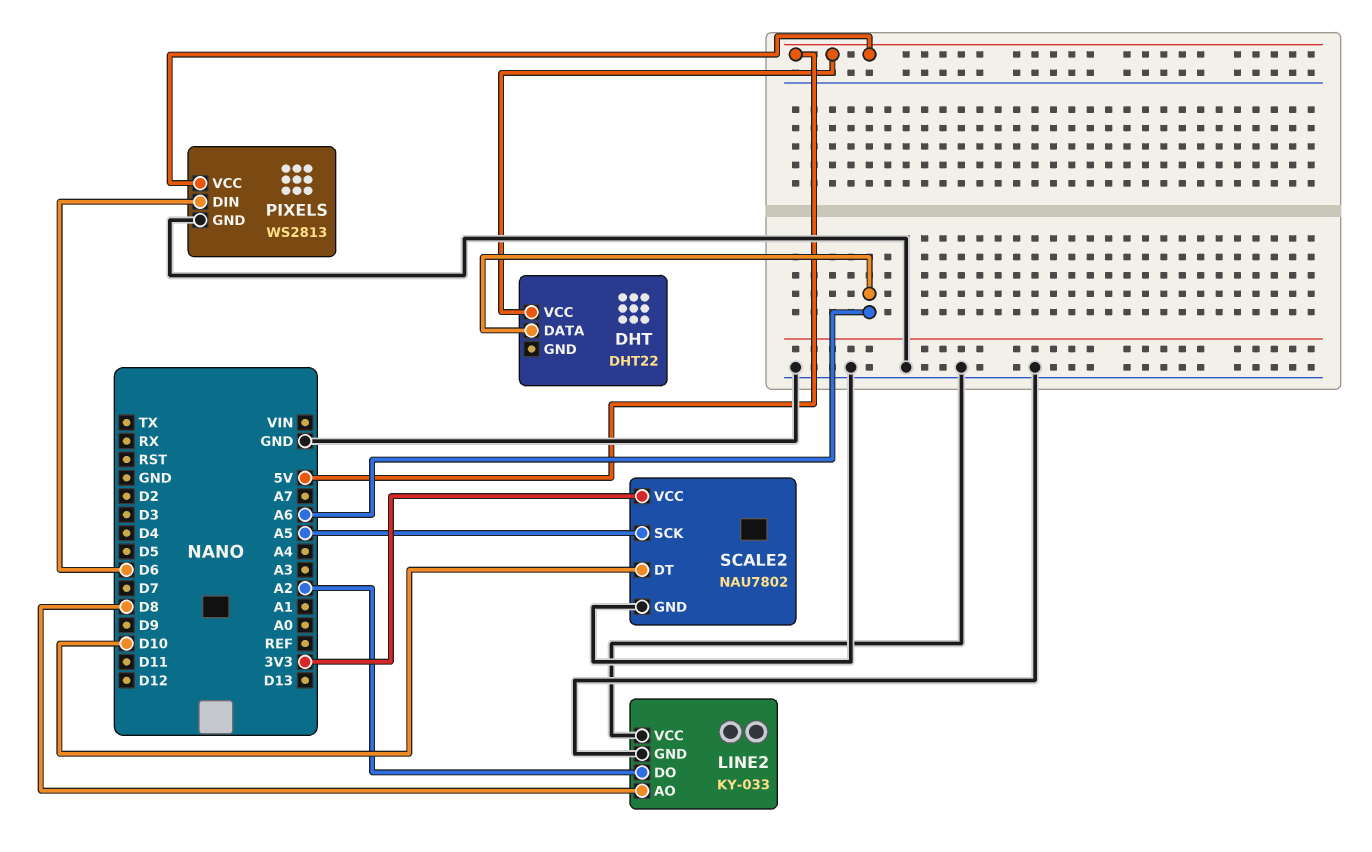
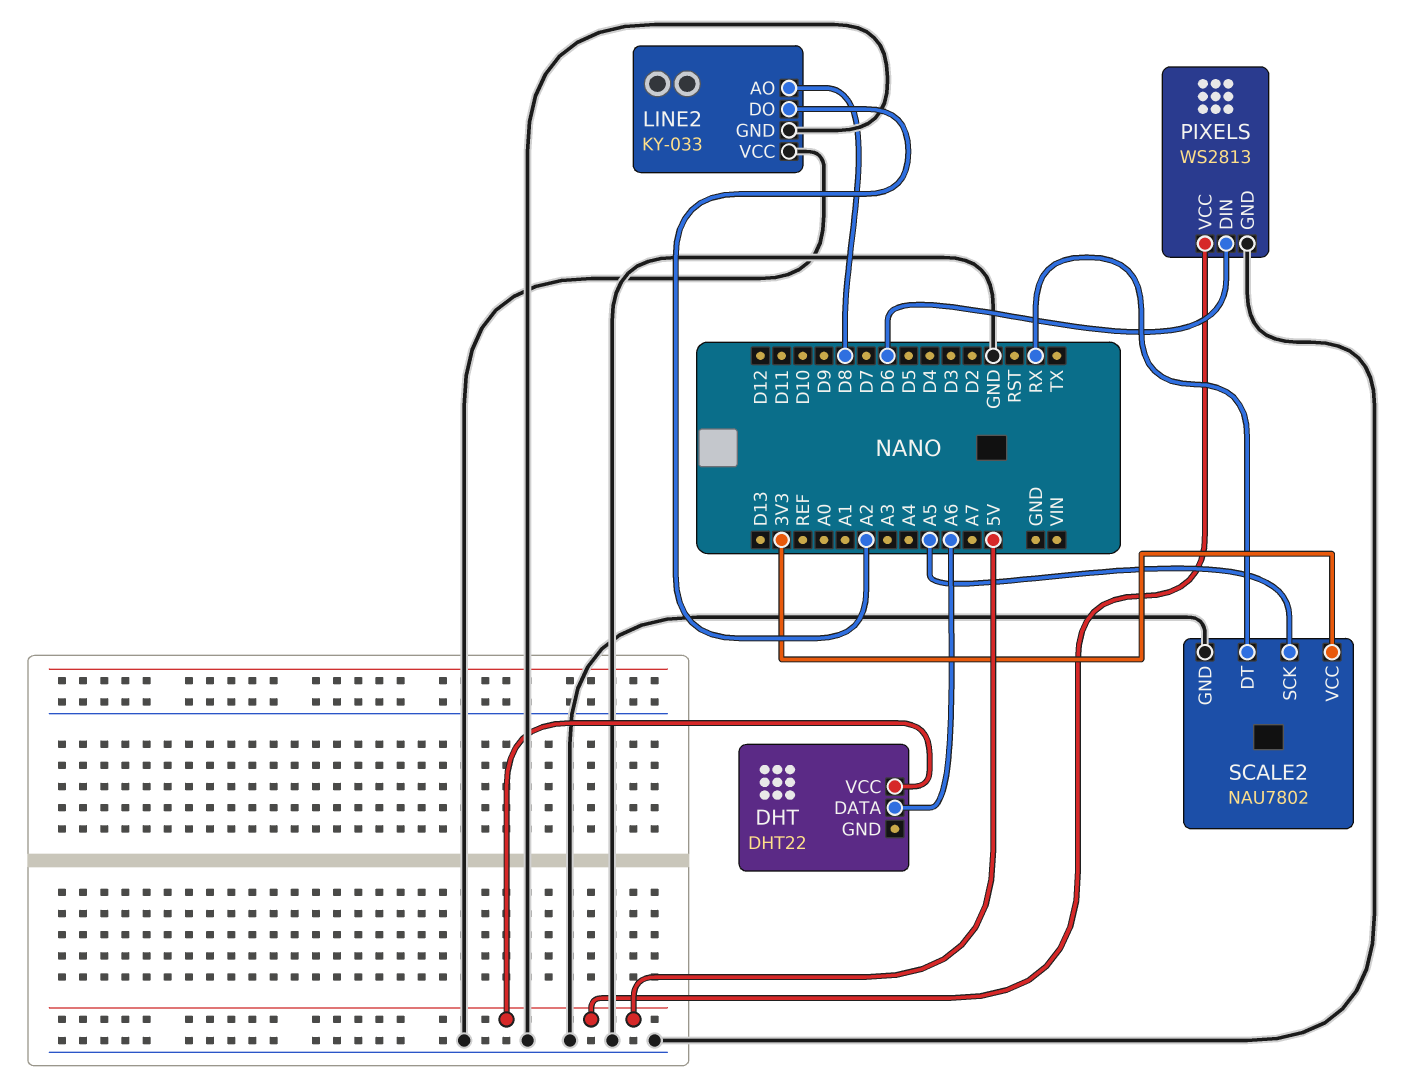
SCALE2 pin DT: D10 -> RX

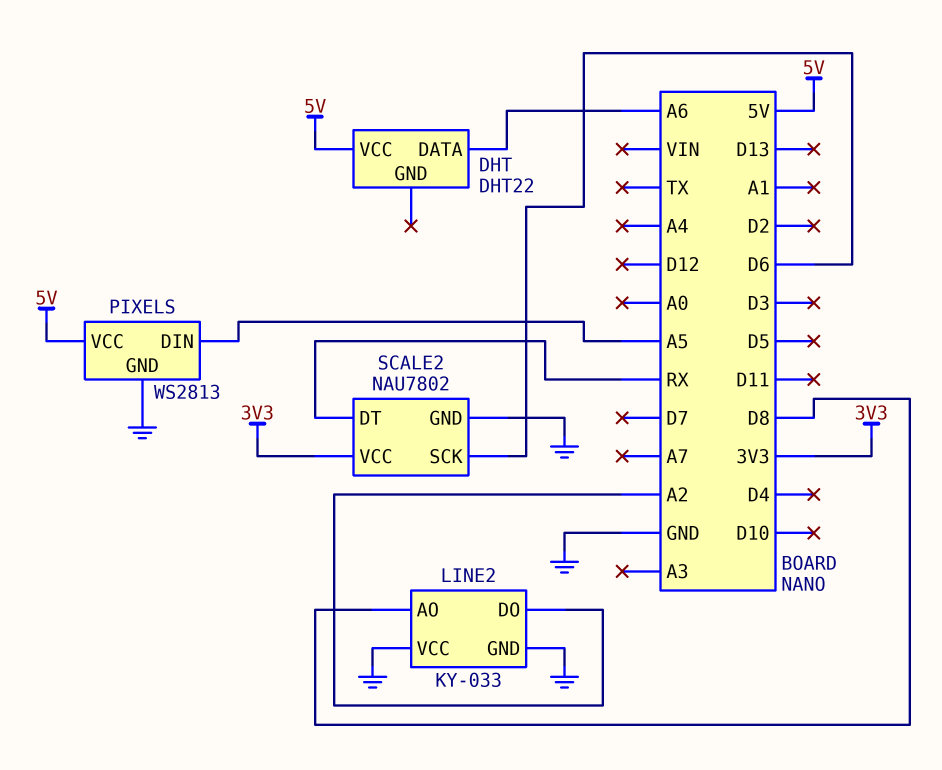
PIXELS pin DIN: D6 -> A5
SCALE2 pin SCK: A5 -> D6

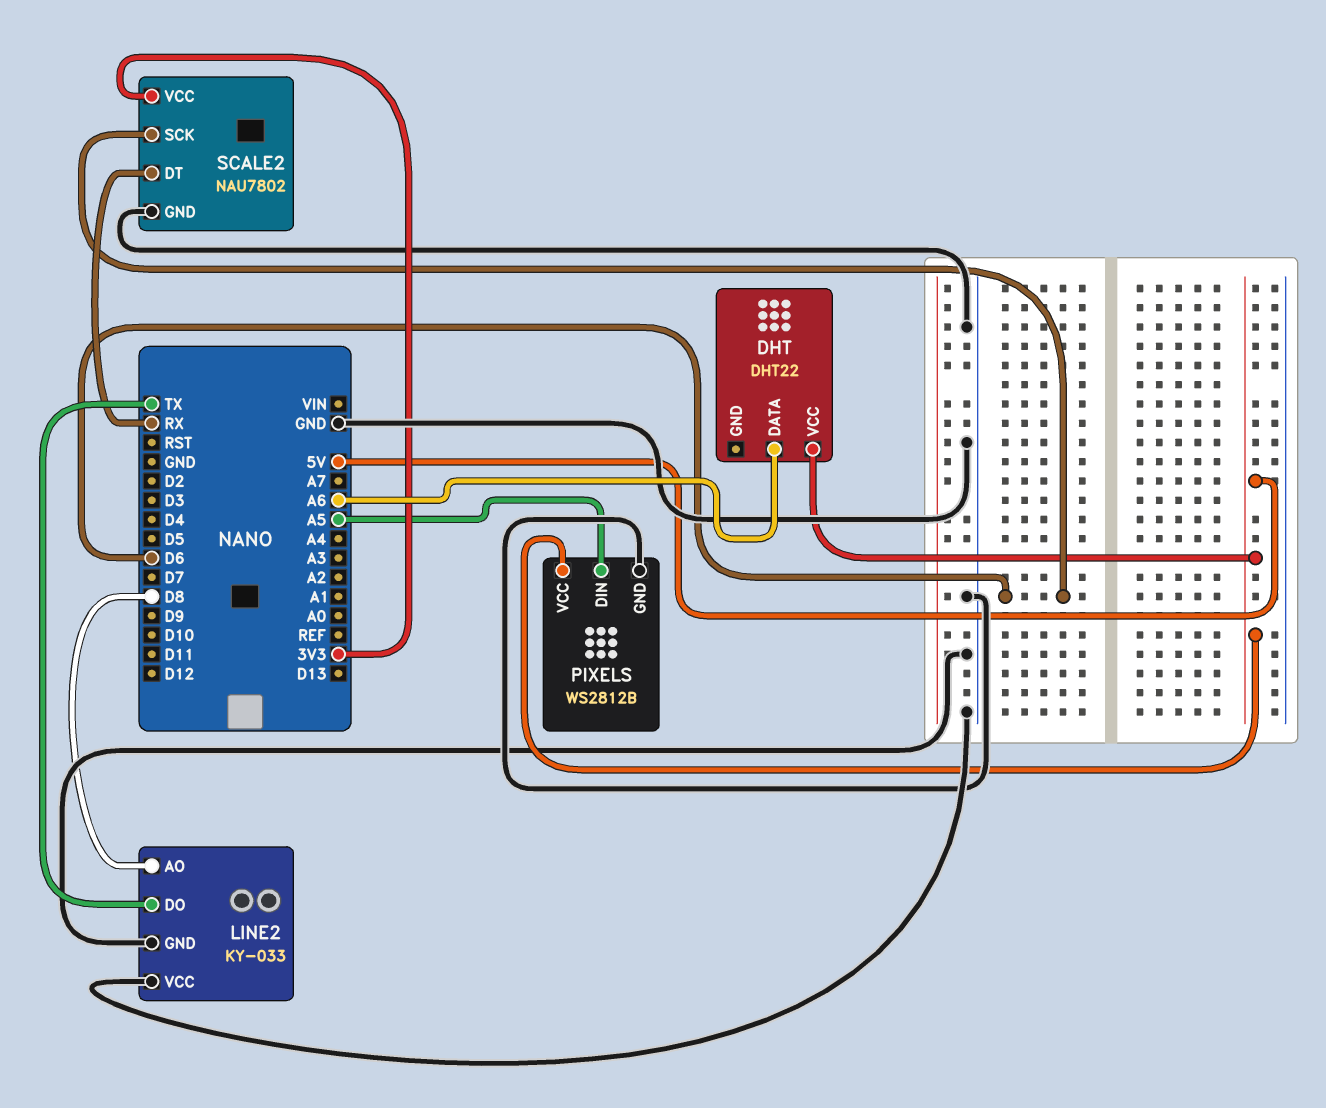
LINE2 pin DO: A2 -> TX
PIXELS: WS2813 -> WS2812B

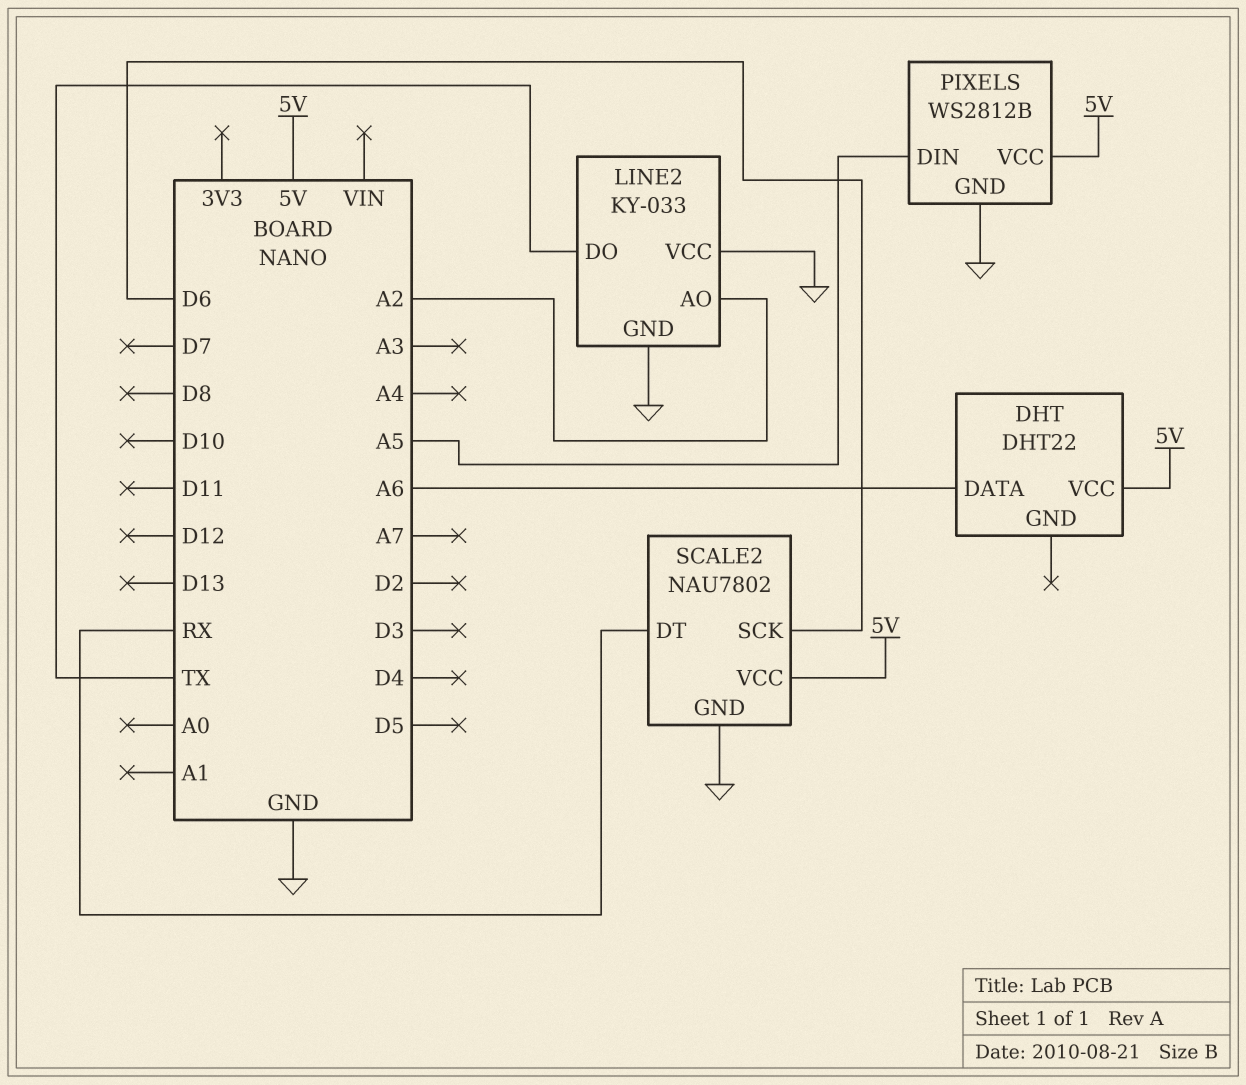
LINE2 pin AO: D8 -> A2
SCALE2 pin VCC: 3V3 -> 5V

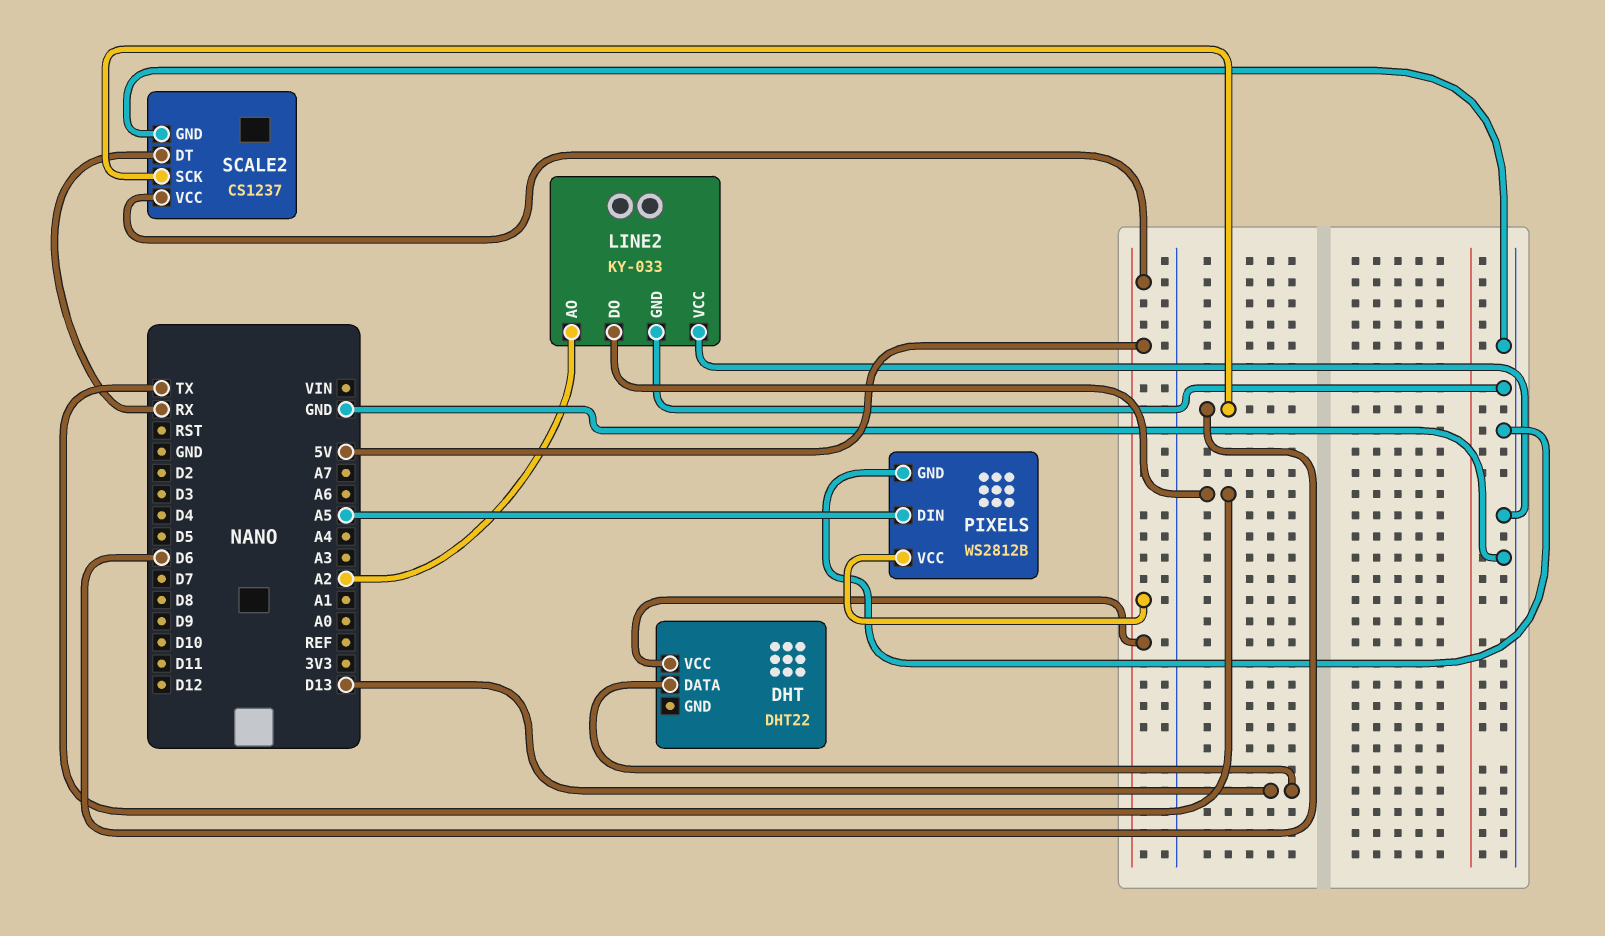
DHT pin DATA: A6 -> D13
SCALE2: NAU7802 -> CS1237

